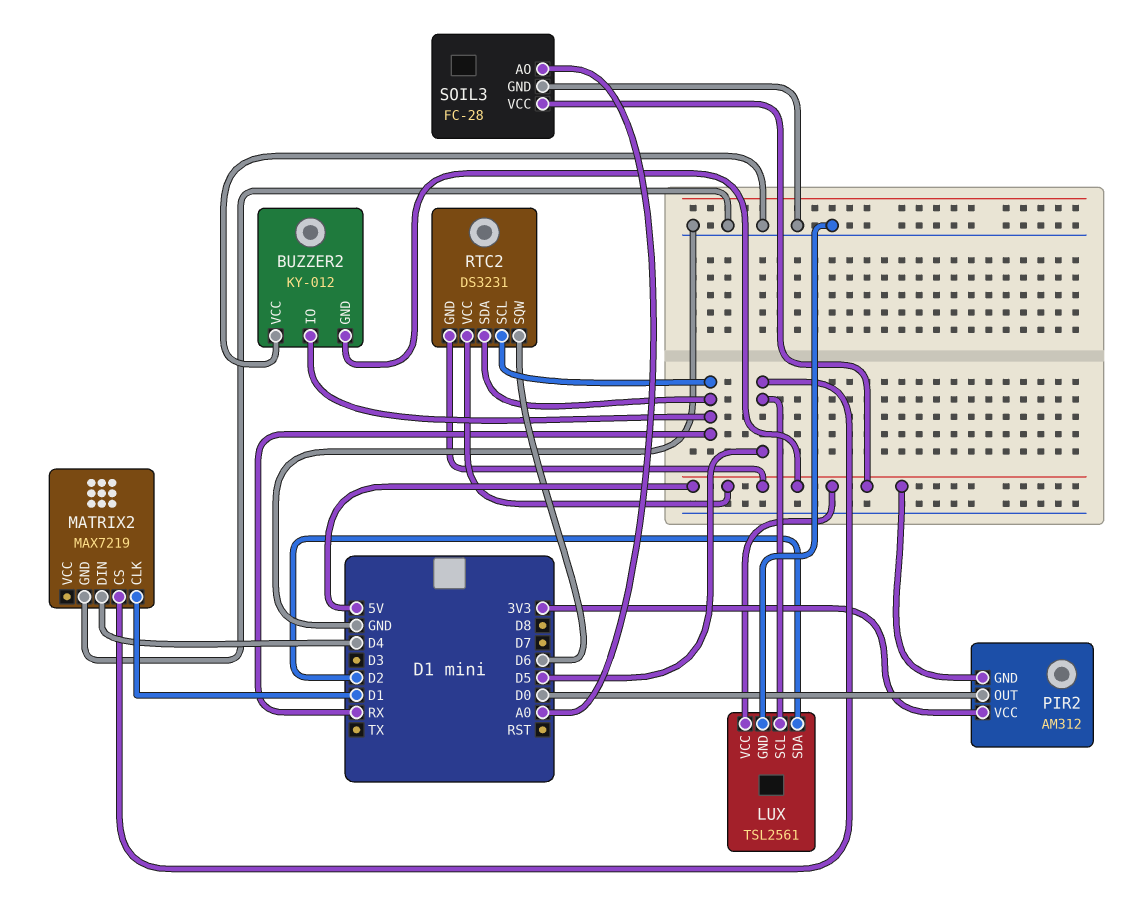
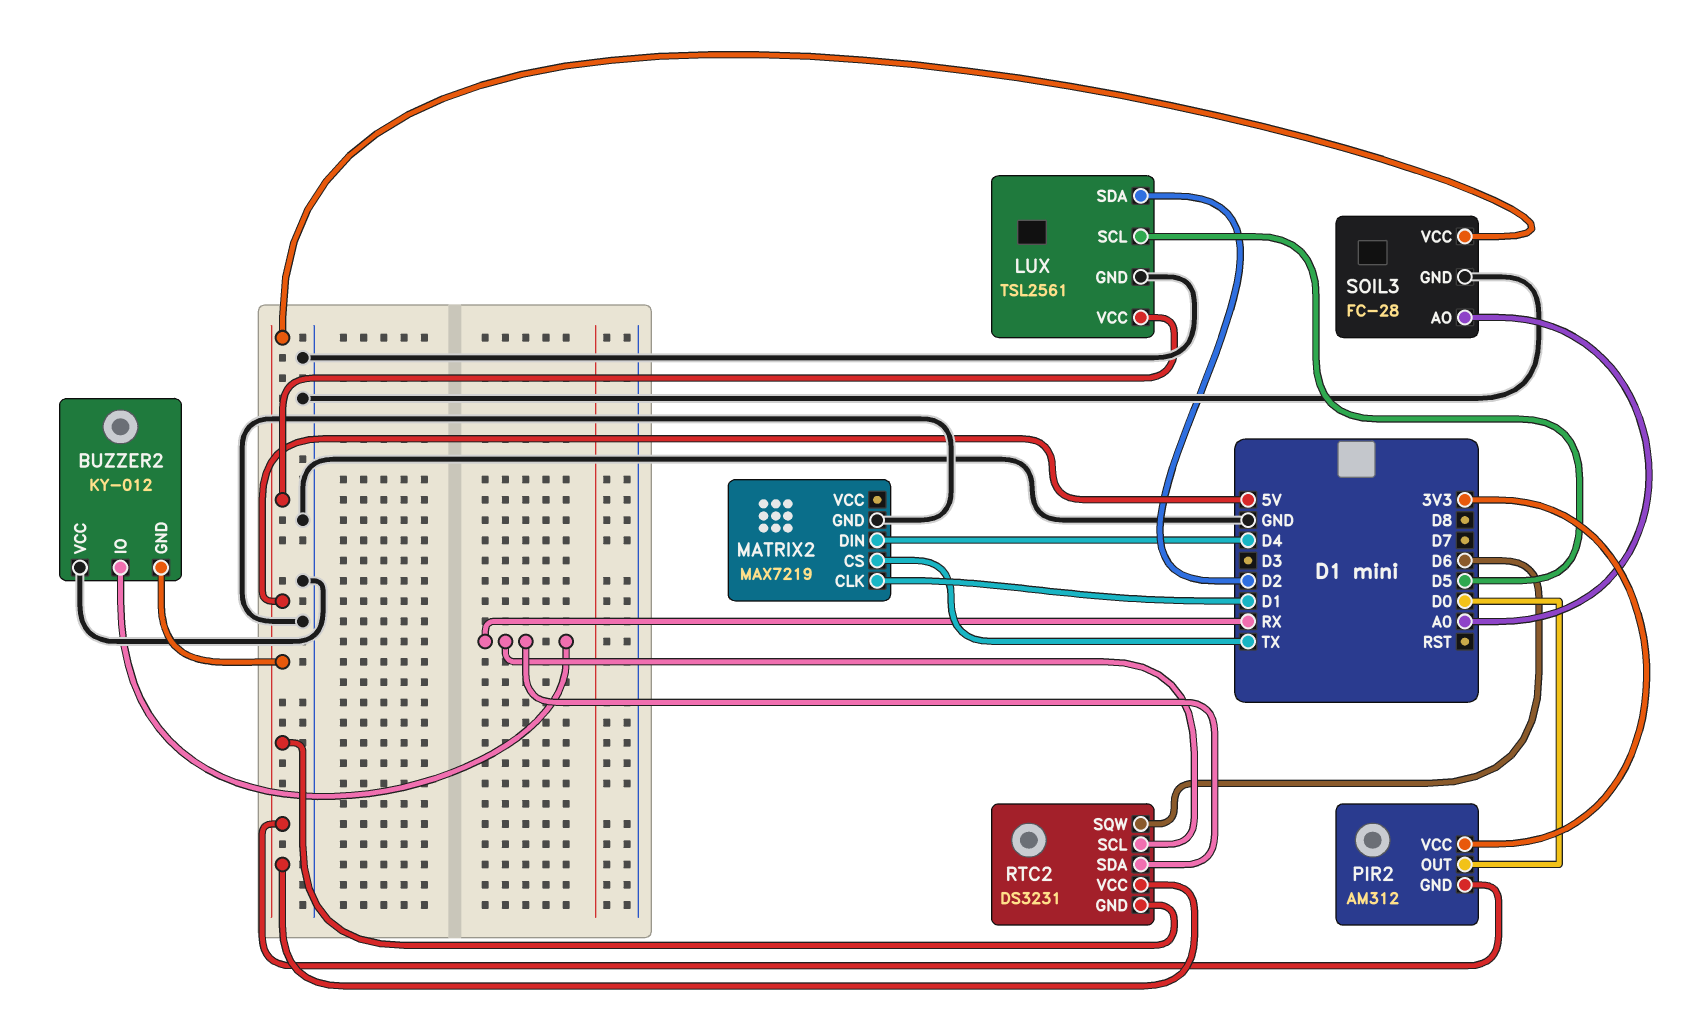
MATRIX2 pin CS: D5 -> TX

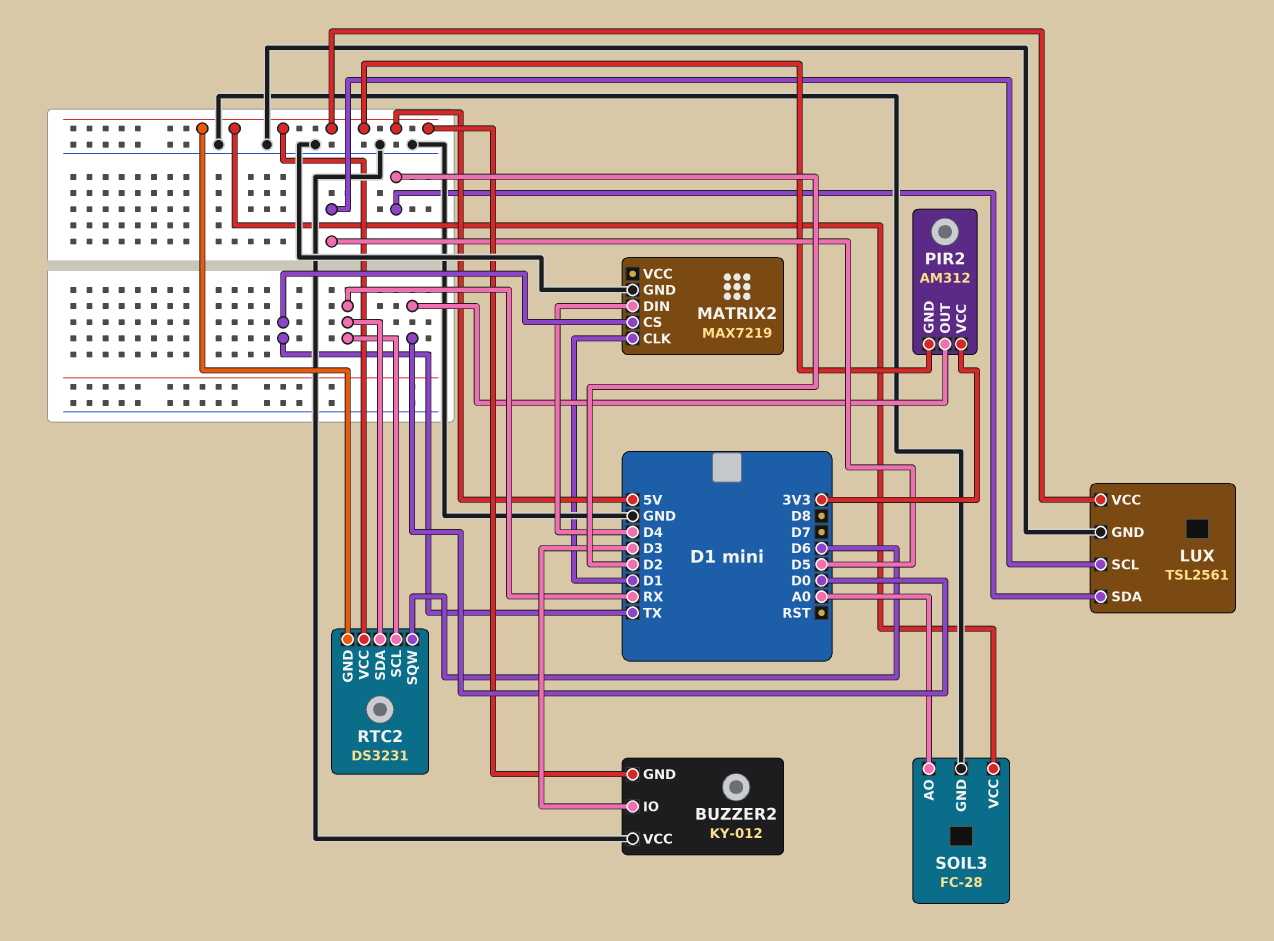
BUZZER2 pin IO: RX -> D3

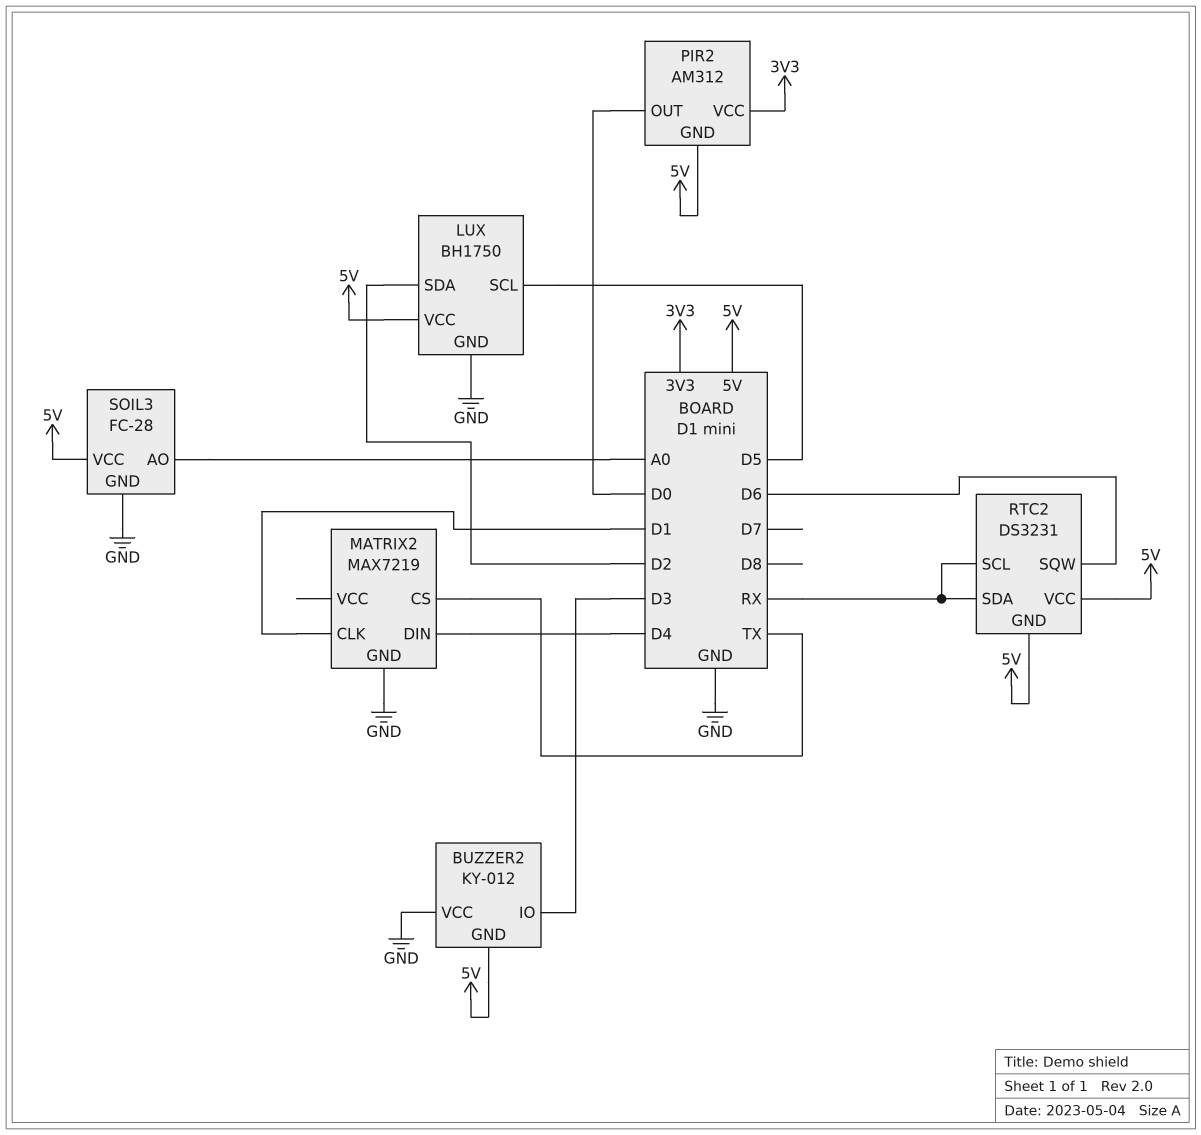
LUX: TSL2561 -> BH1750

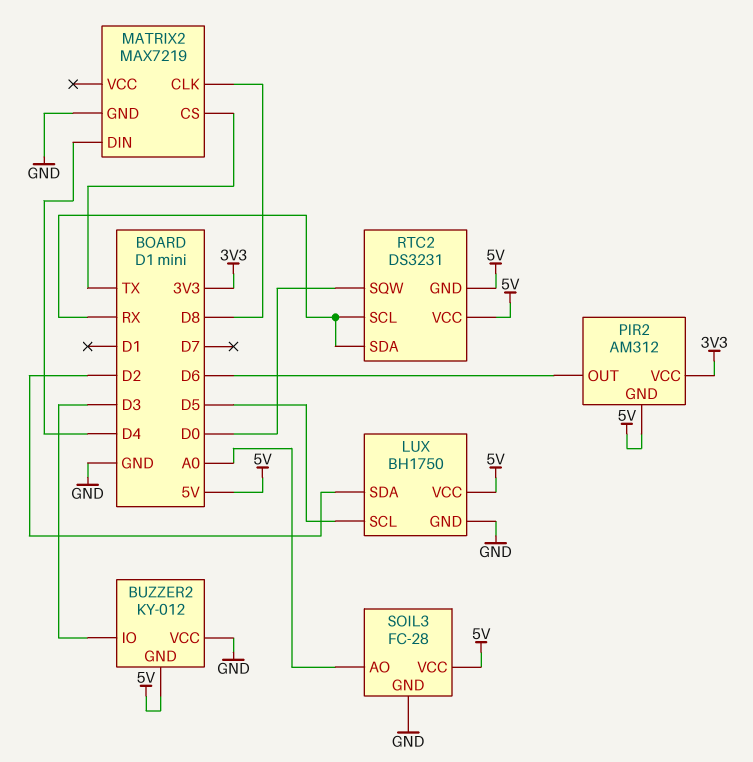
MATRIX2 pin CLK: D1 -> D8
PIR2 pin OUT: D0 -> D6
RTC2 pin SQW: D6 -> D0

